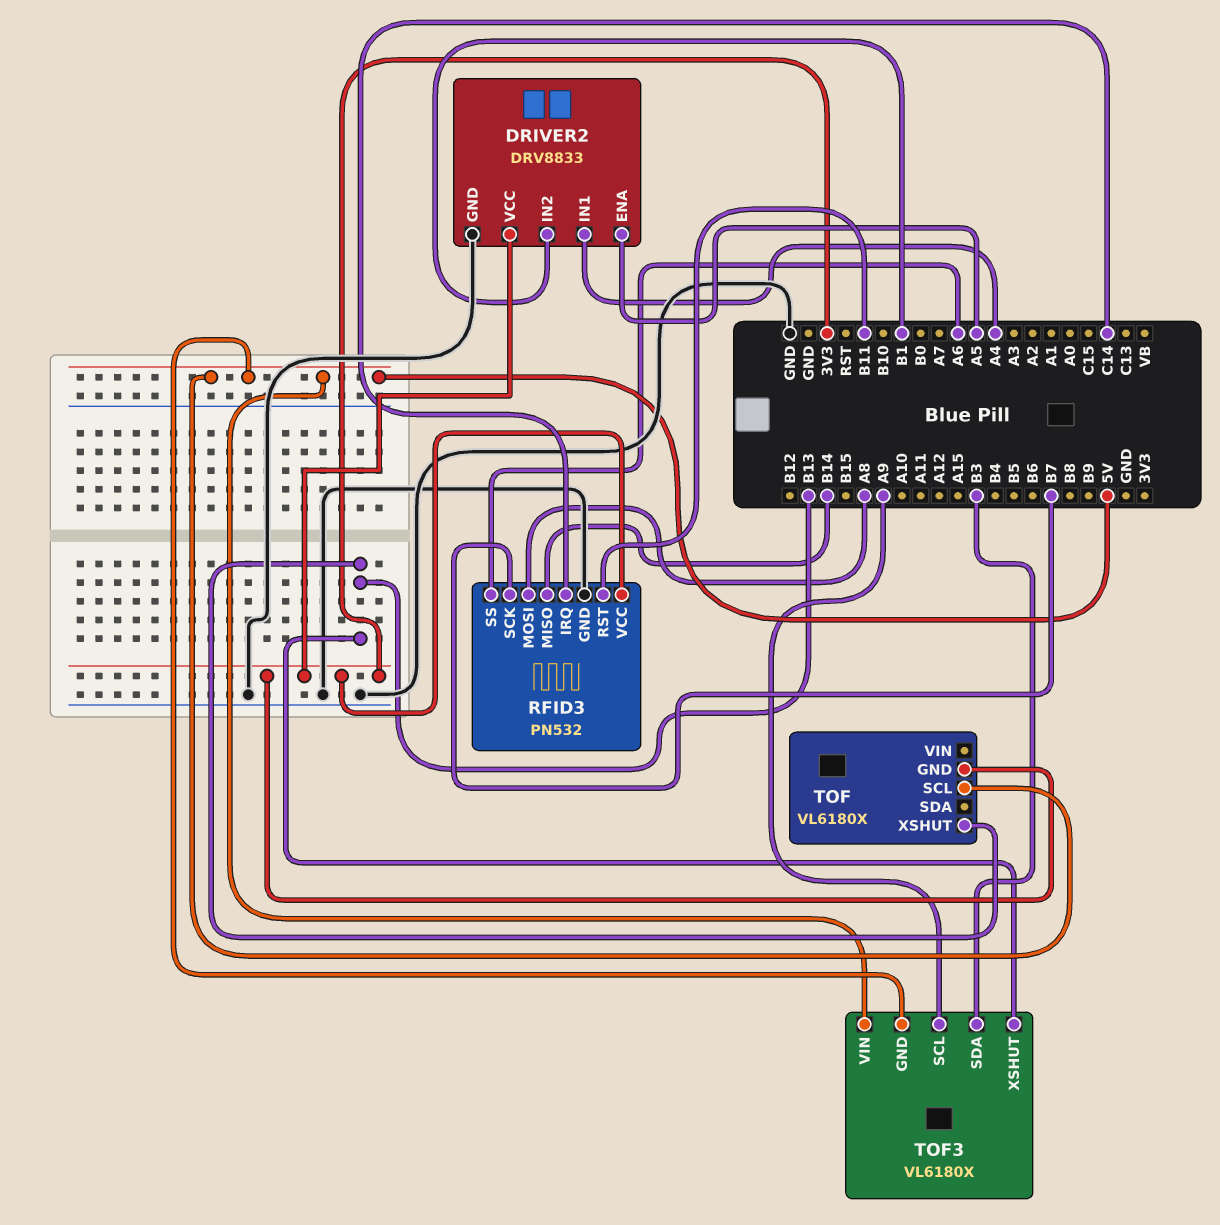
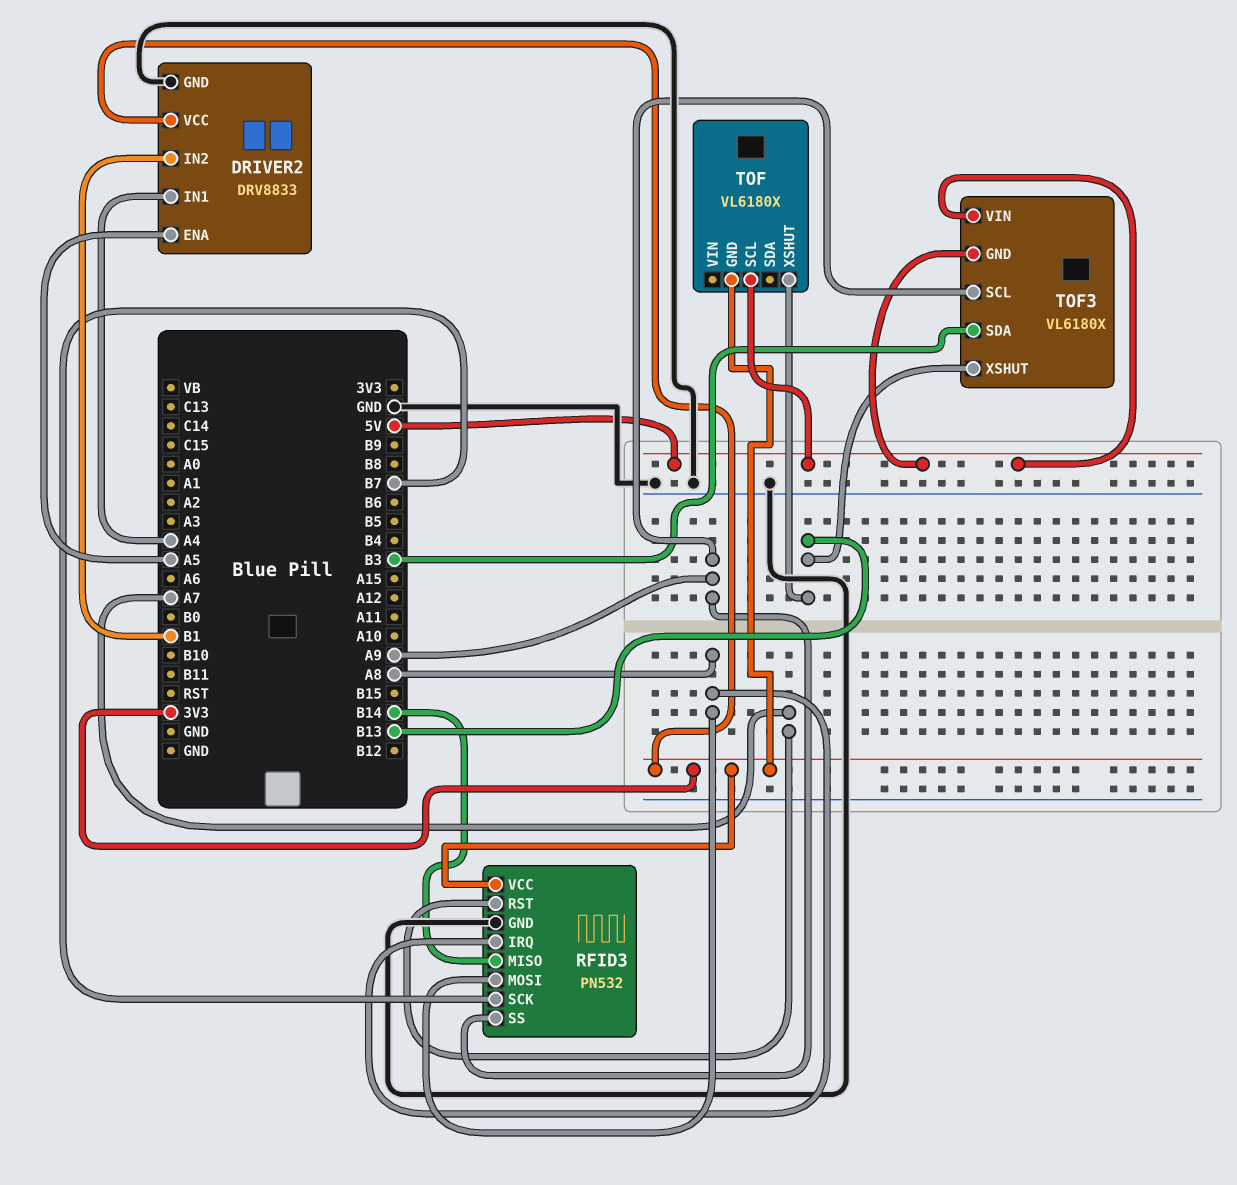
RFID3 pin IRQ: C14 -> A8
RFID3 pin RST: B11 -> A7
RFID3 pin SS: A6 -> A9

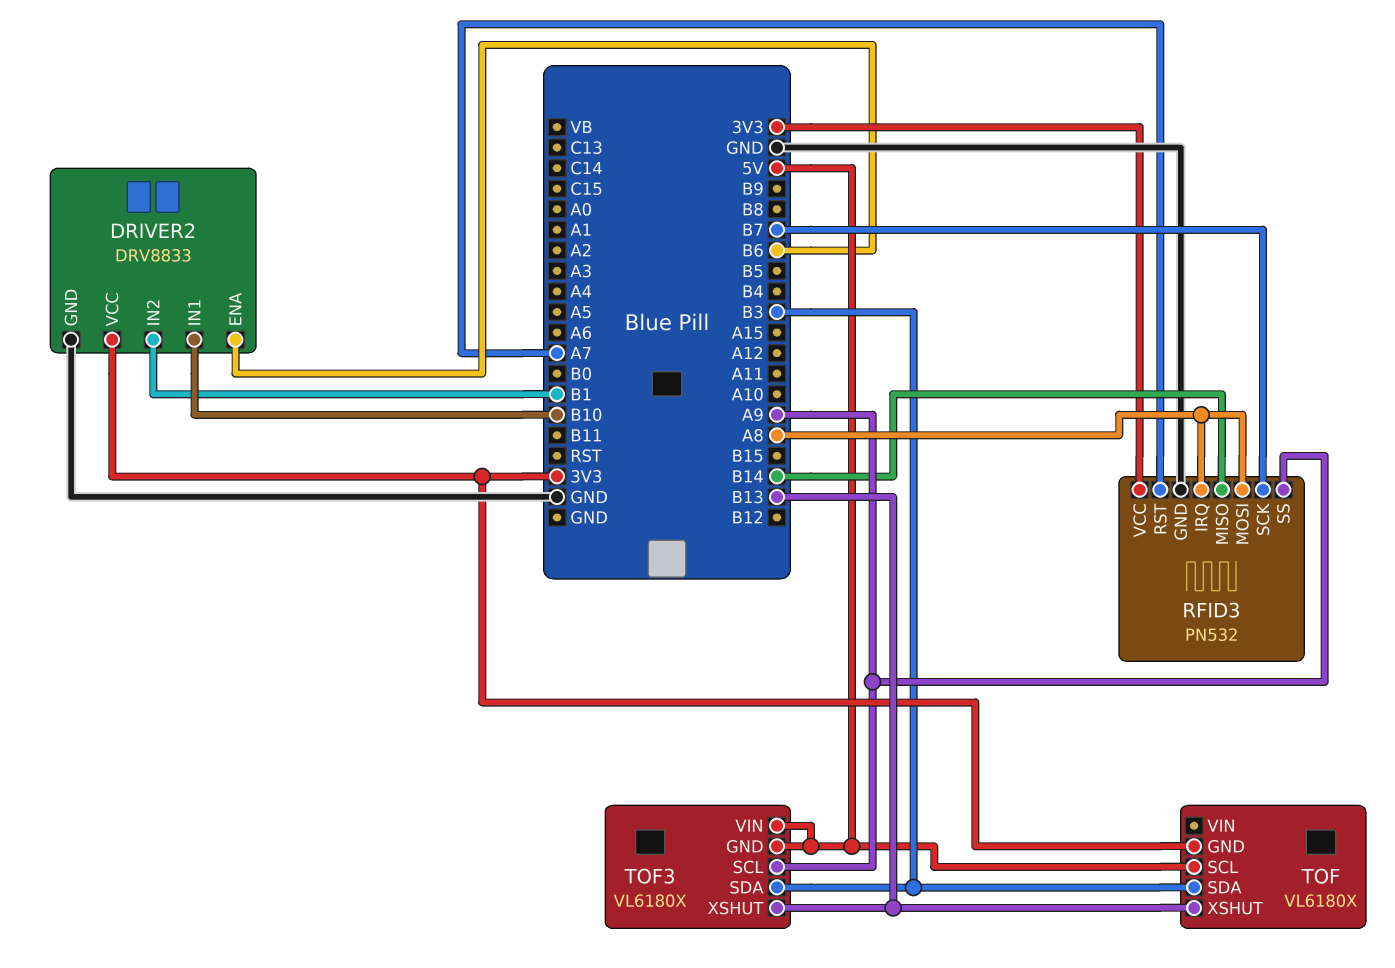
DRIVER2 pin ENA: A5 -> B6
DRIVER2 pin IN1: A4 -> B10
TOF pin SDA: none -> B3

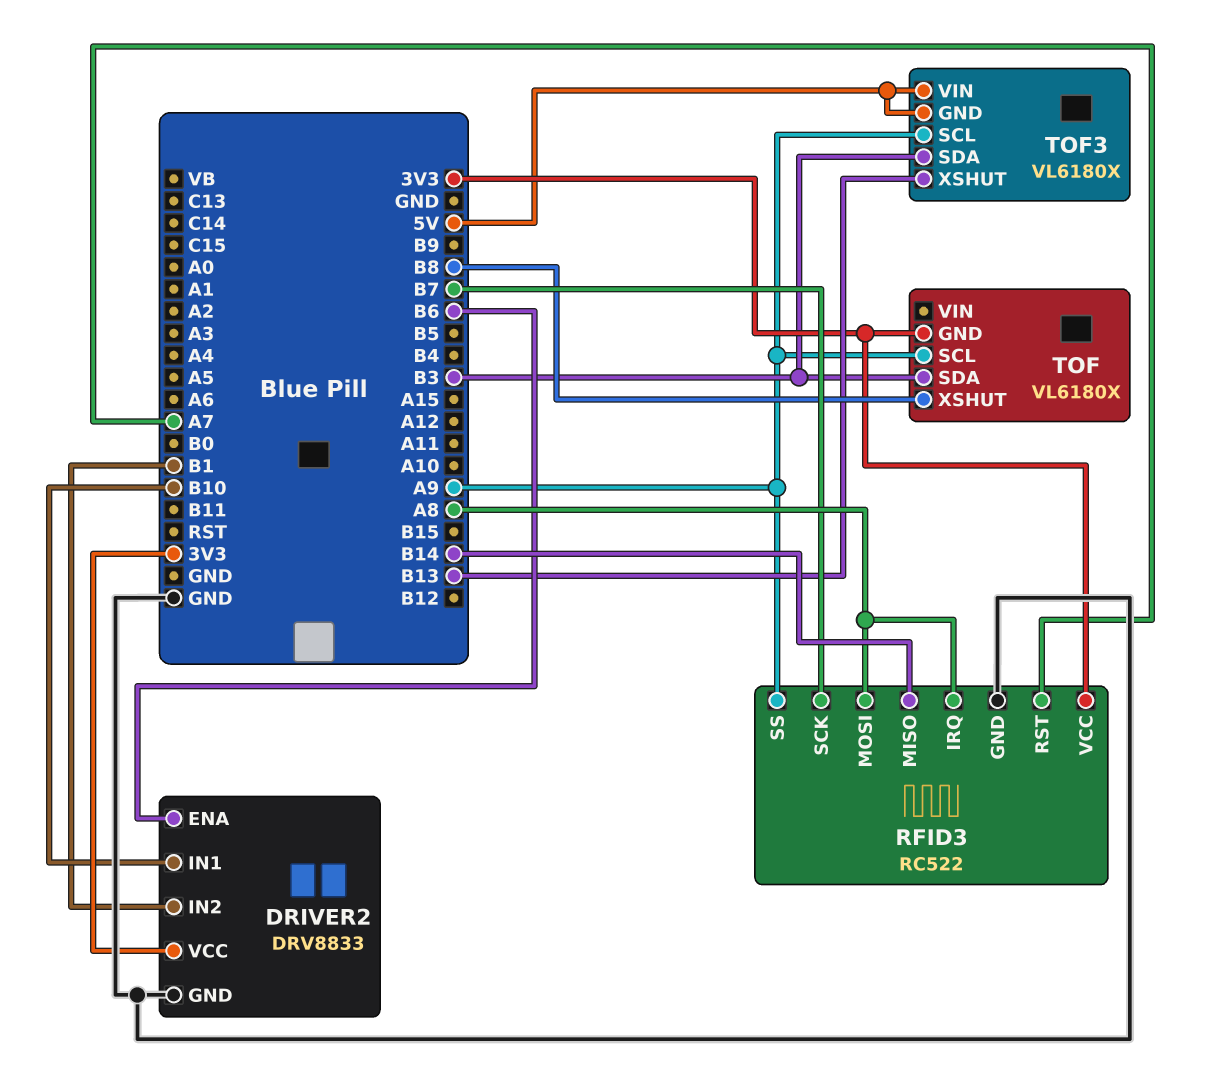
RFID3: PN532 -> RC522
TOF pin SCL: 5V -> A9
TOF pin XSHUT: B13 -> B8

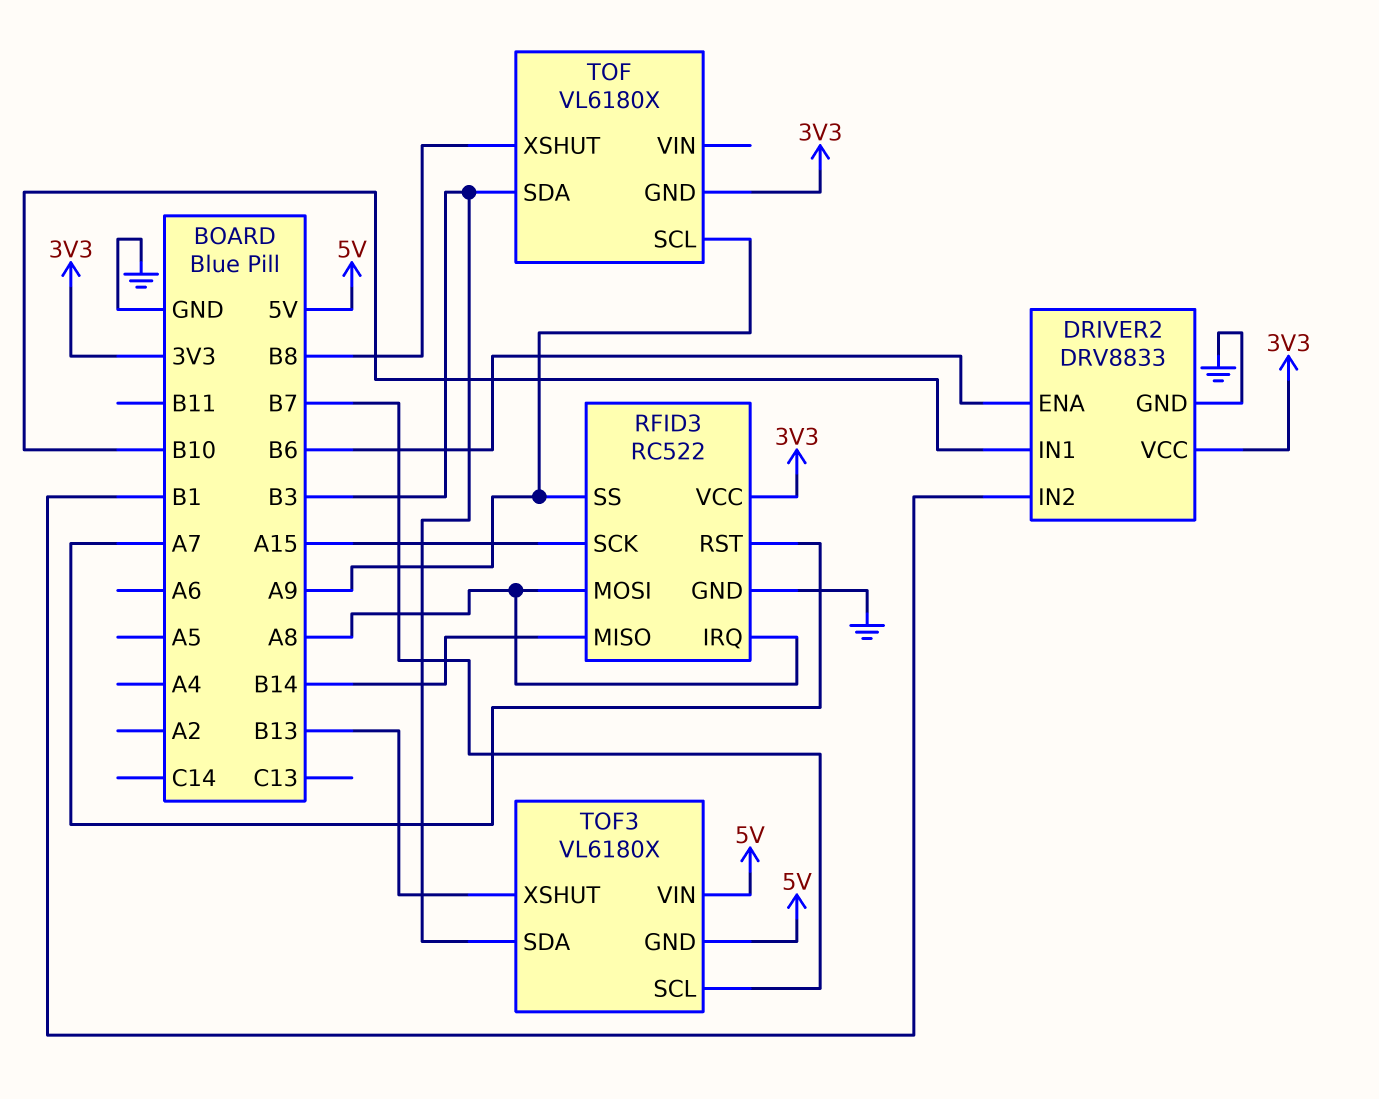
RFID3 pin SCK: B7 -> A15
TOF3 pin SCL: A9 -> B7

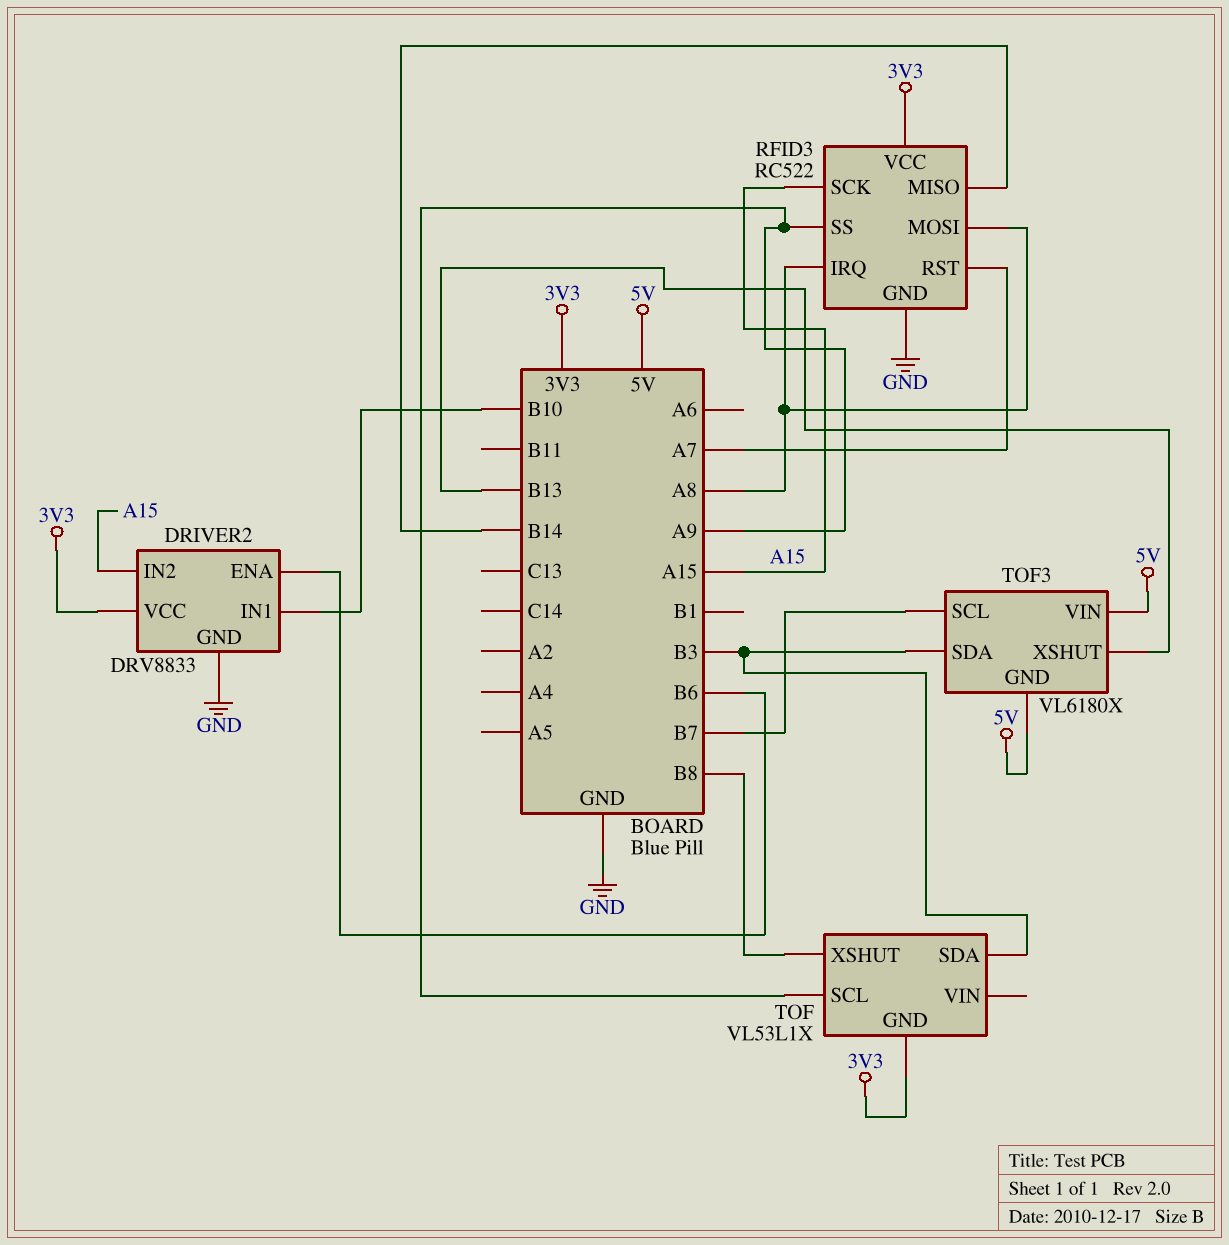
DRIVER2 pin IN2: B1 -> A15
TOF: VL6180X -> VL53L1X

